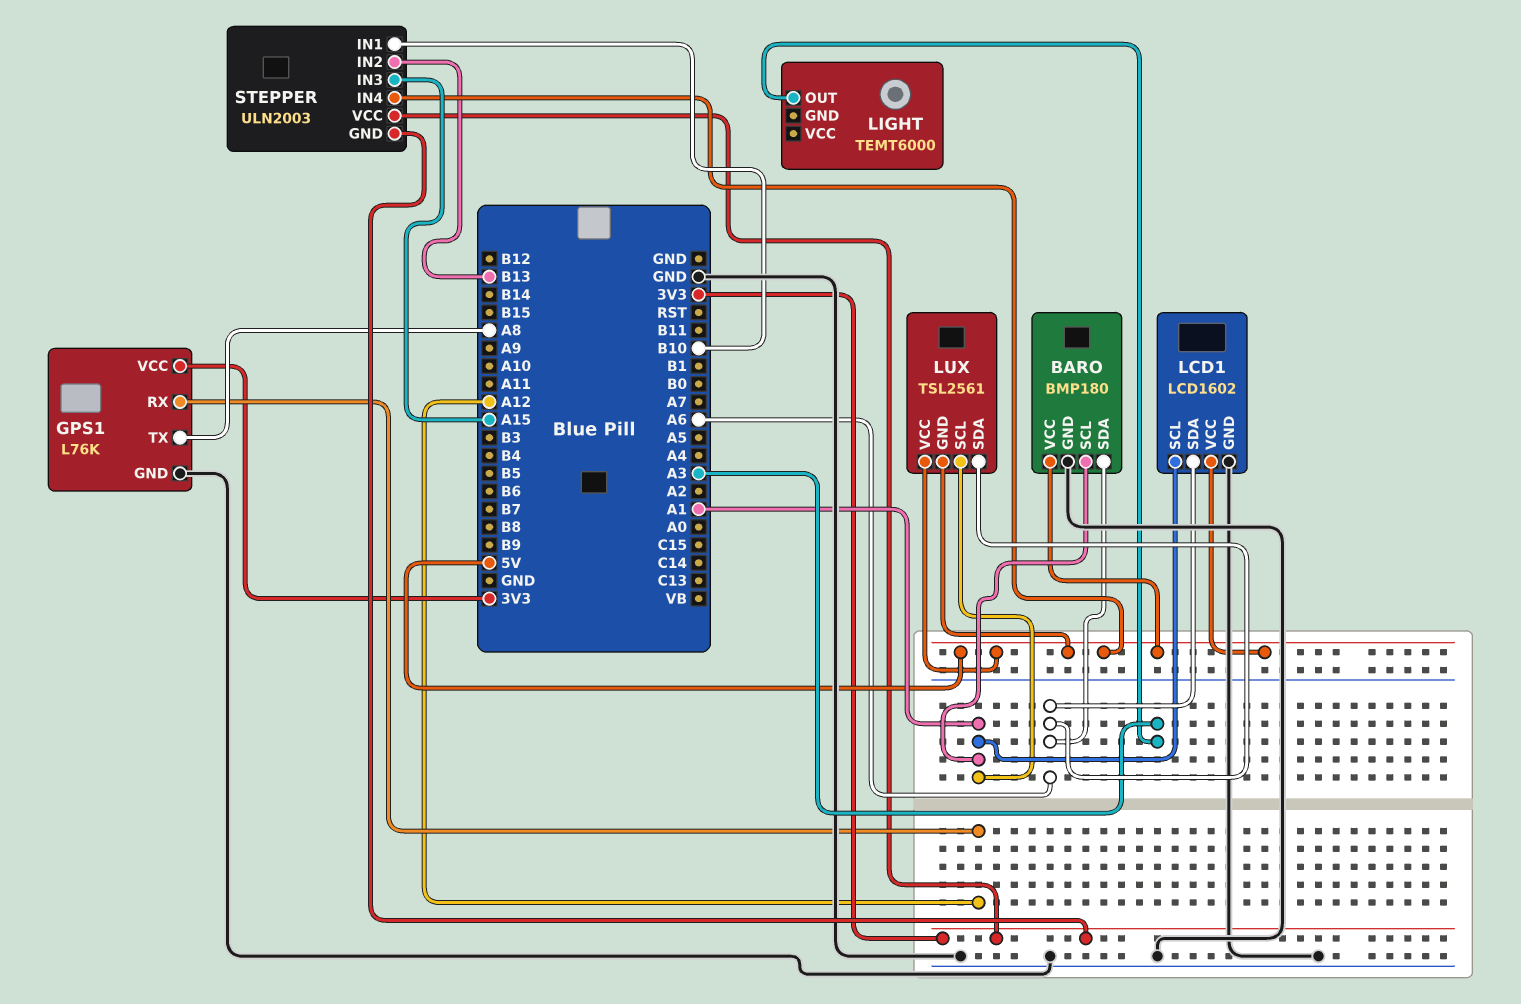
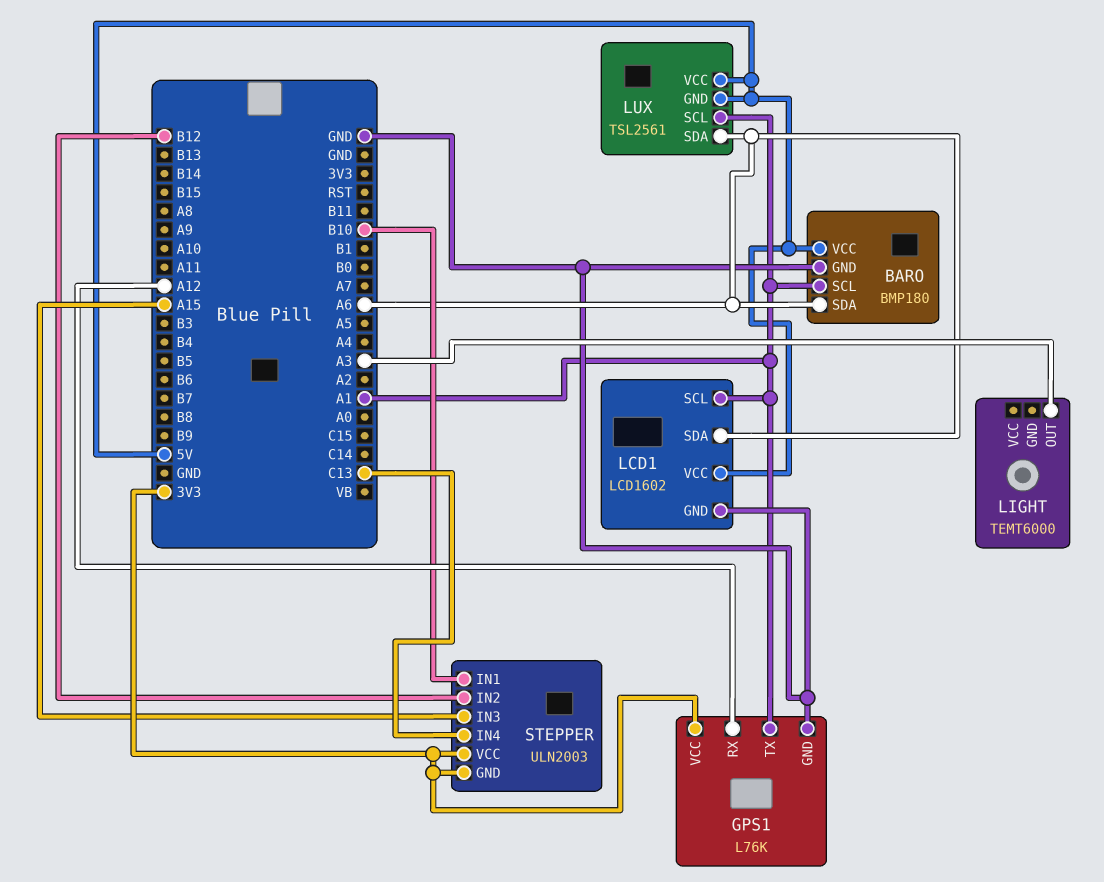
GPS1 pin TX: A8 -> A1
STEPPER pin IN2: B13 -> B12
STEPPER pin IN4: 5V -> C13

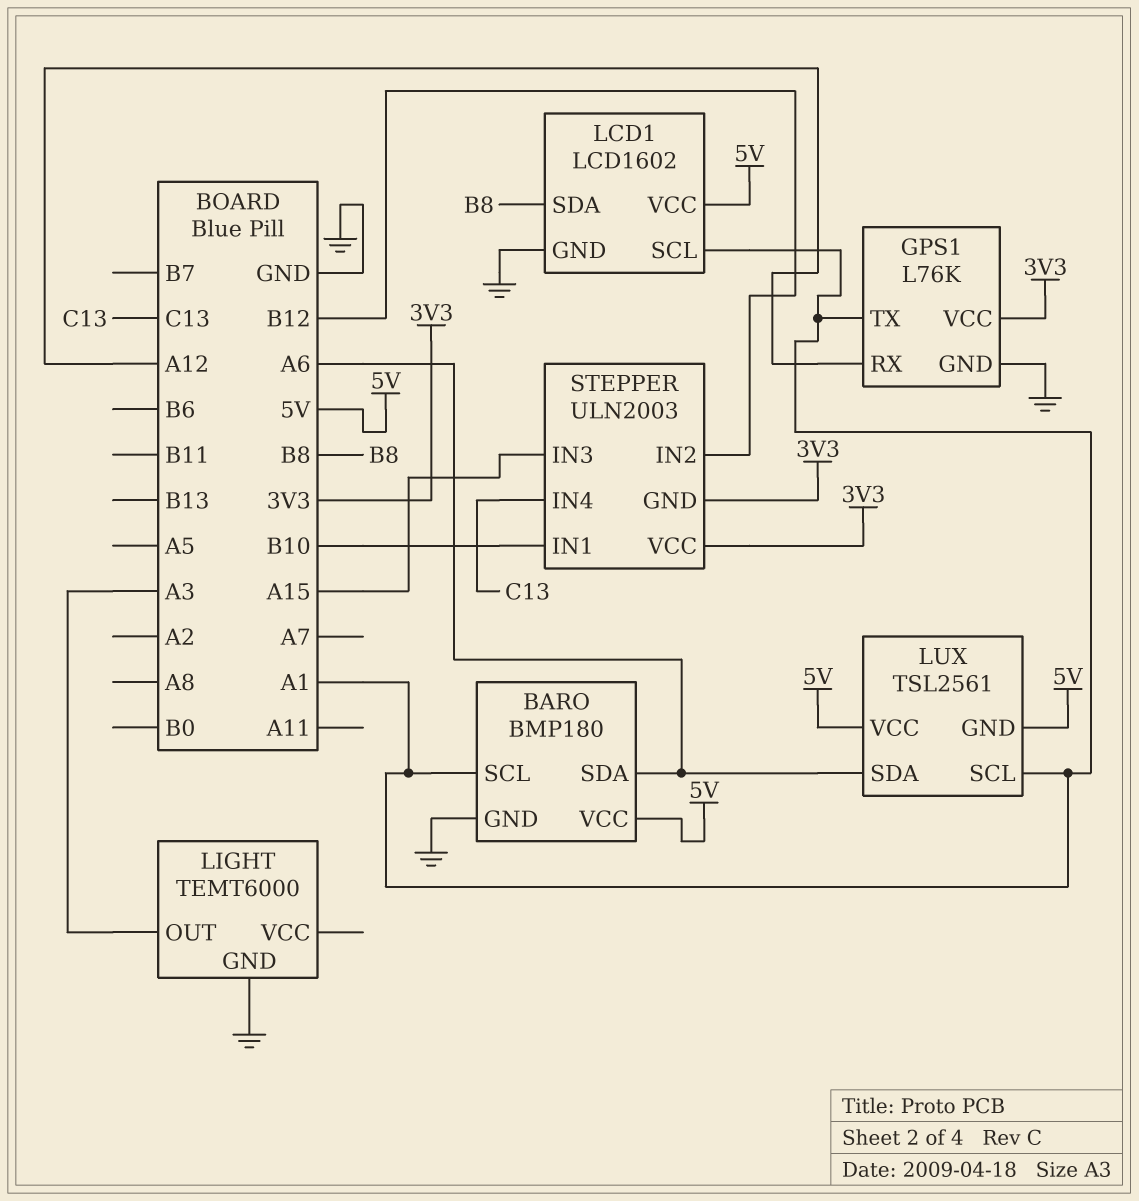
LCD1 pin SDA: A6 -> B8
LIGHT pin GND: none -> GND

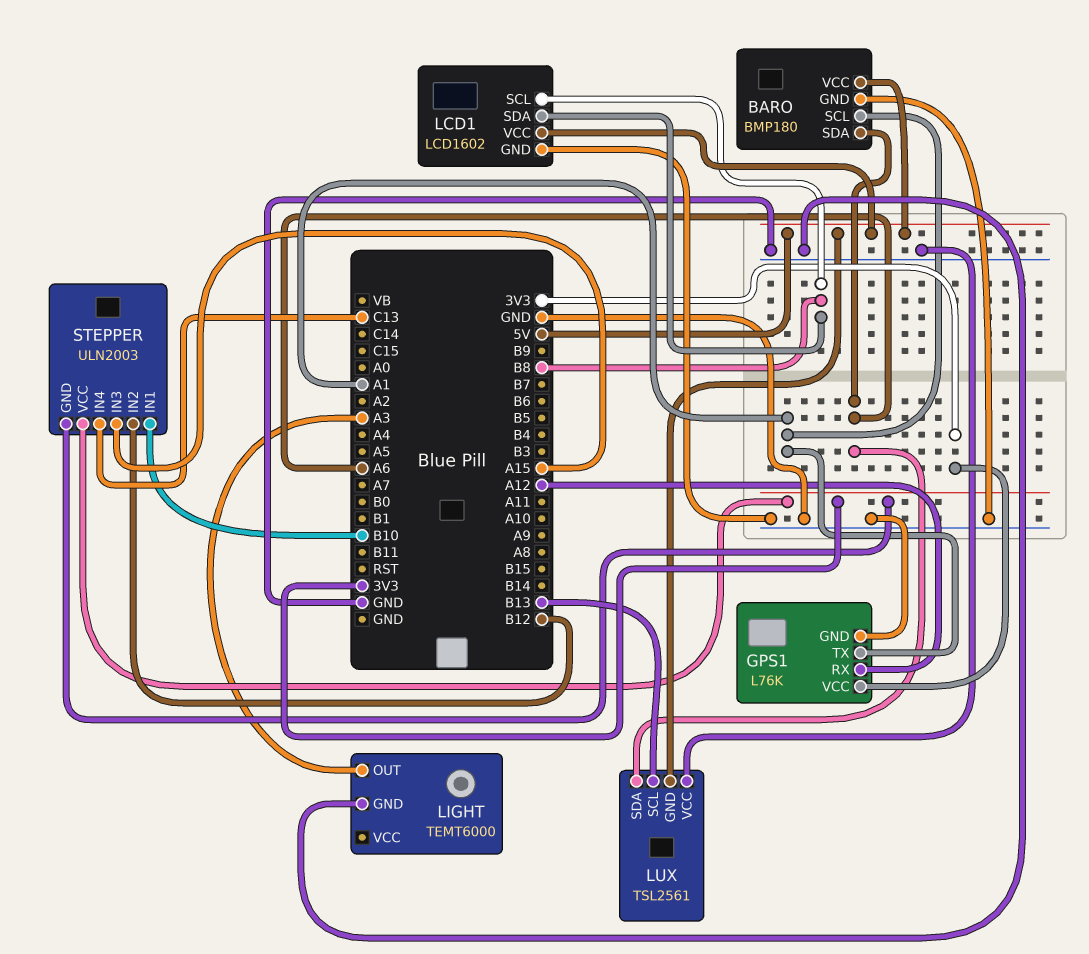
LCD1 pin SCL: A1 -> B8
LUX pin SCL: A1 -> B13
LUX pin VCC: 5V -> GND

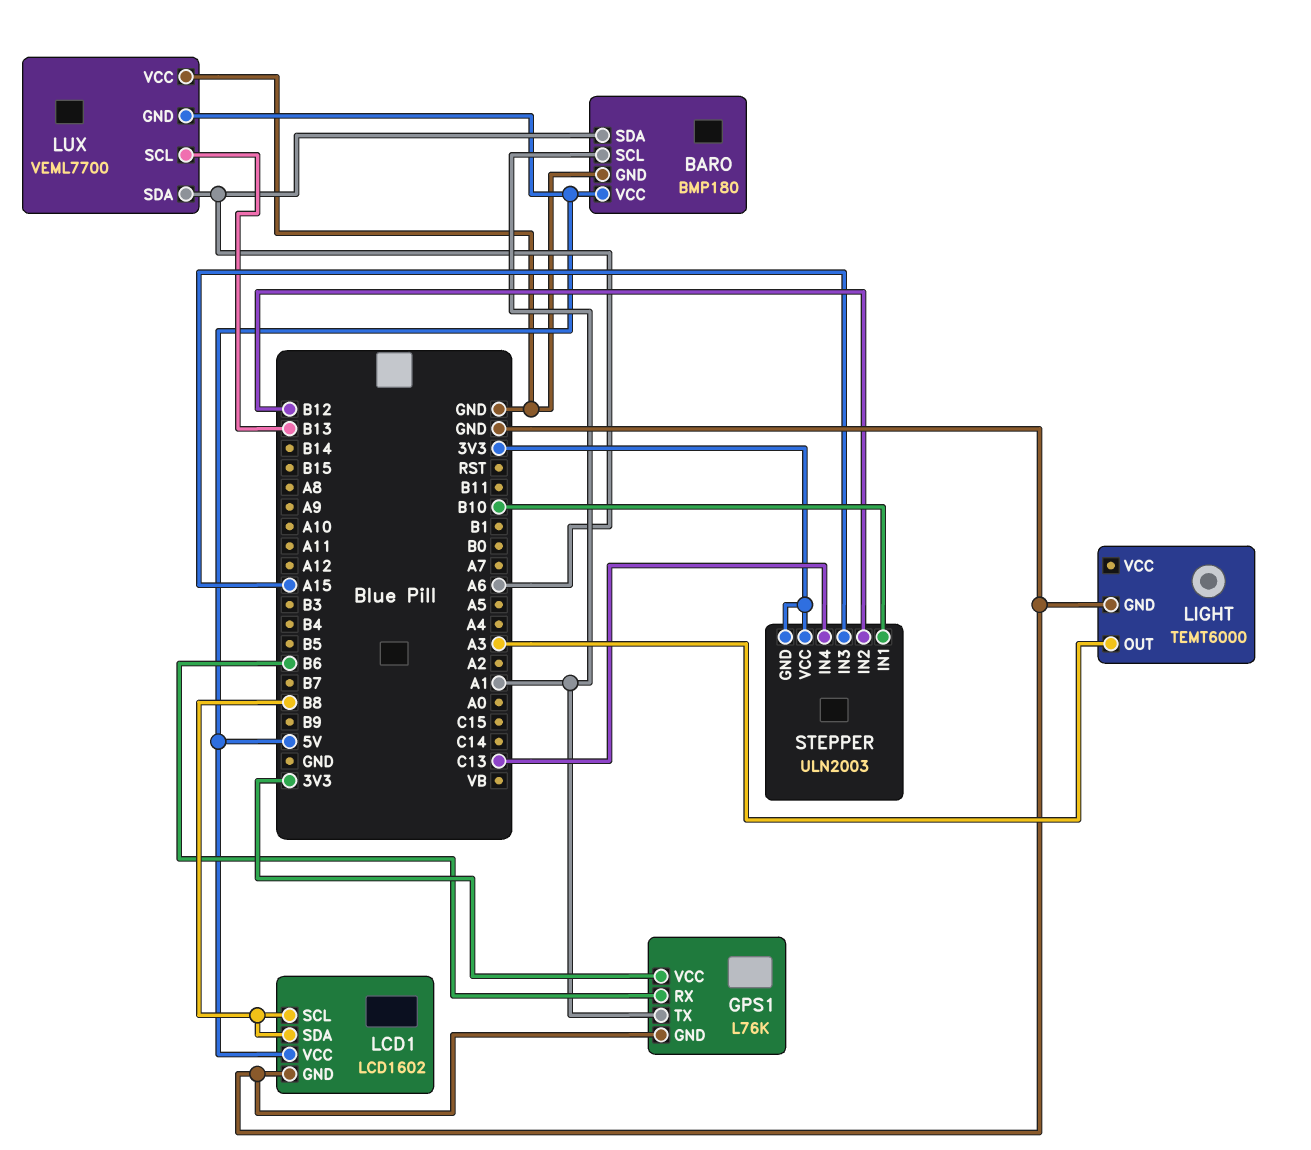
GPS1 pin RX: A12 -> B6
LUX: TSL2561 -> VEML7700

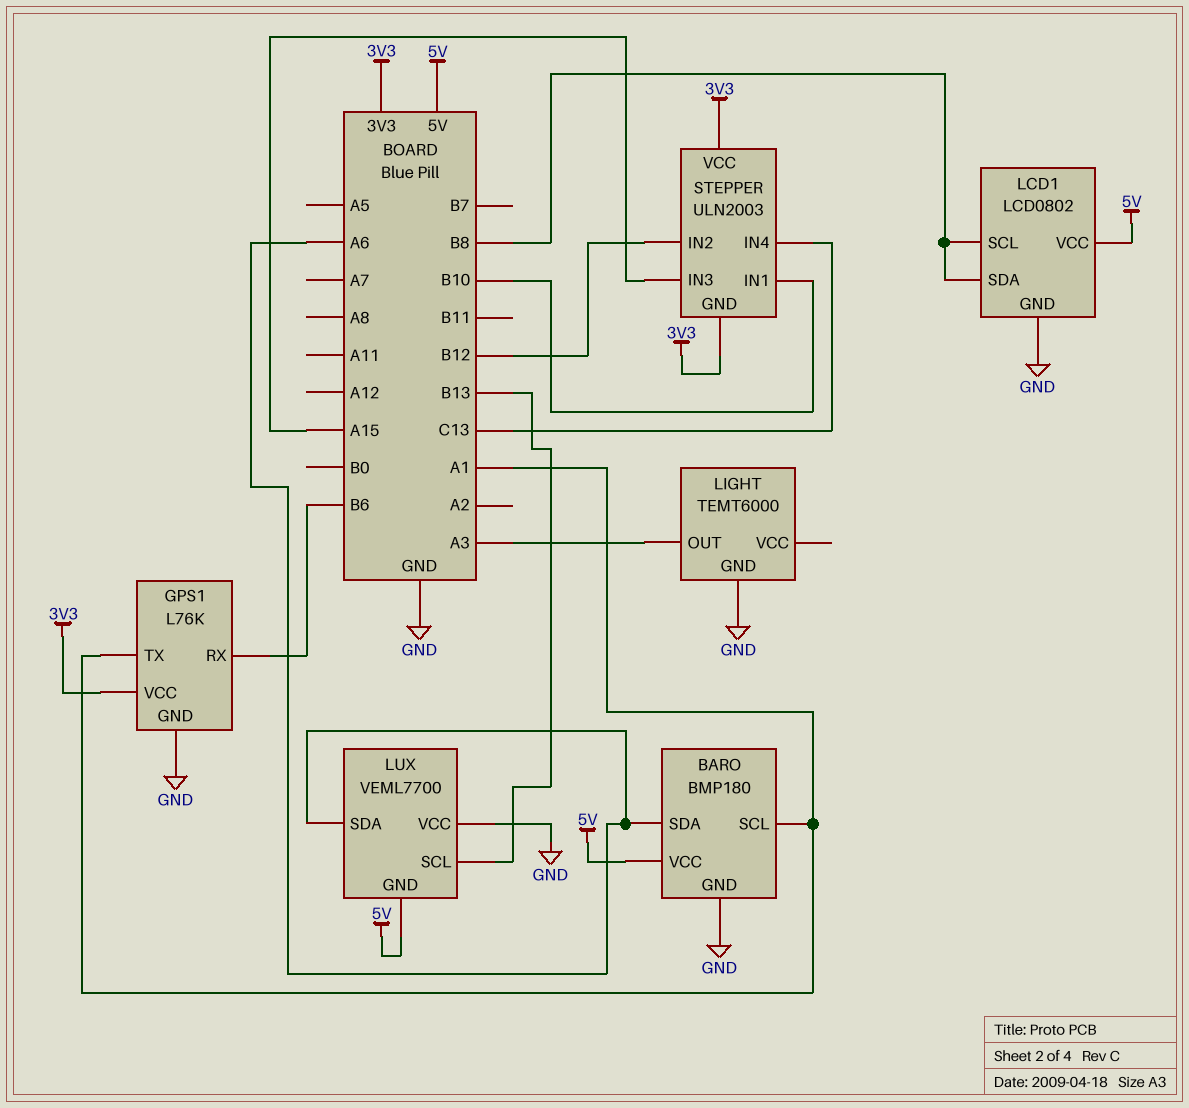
LCD1: LCD1602 -> LCD0802

